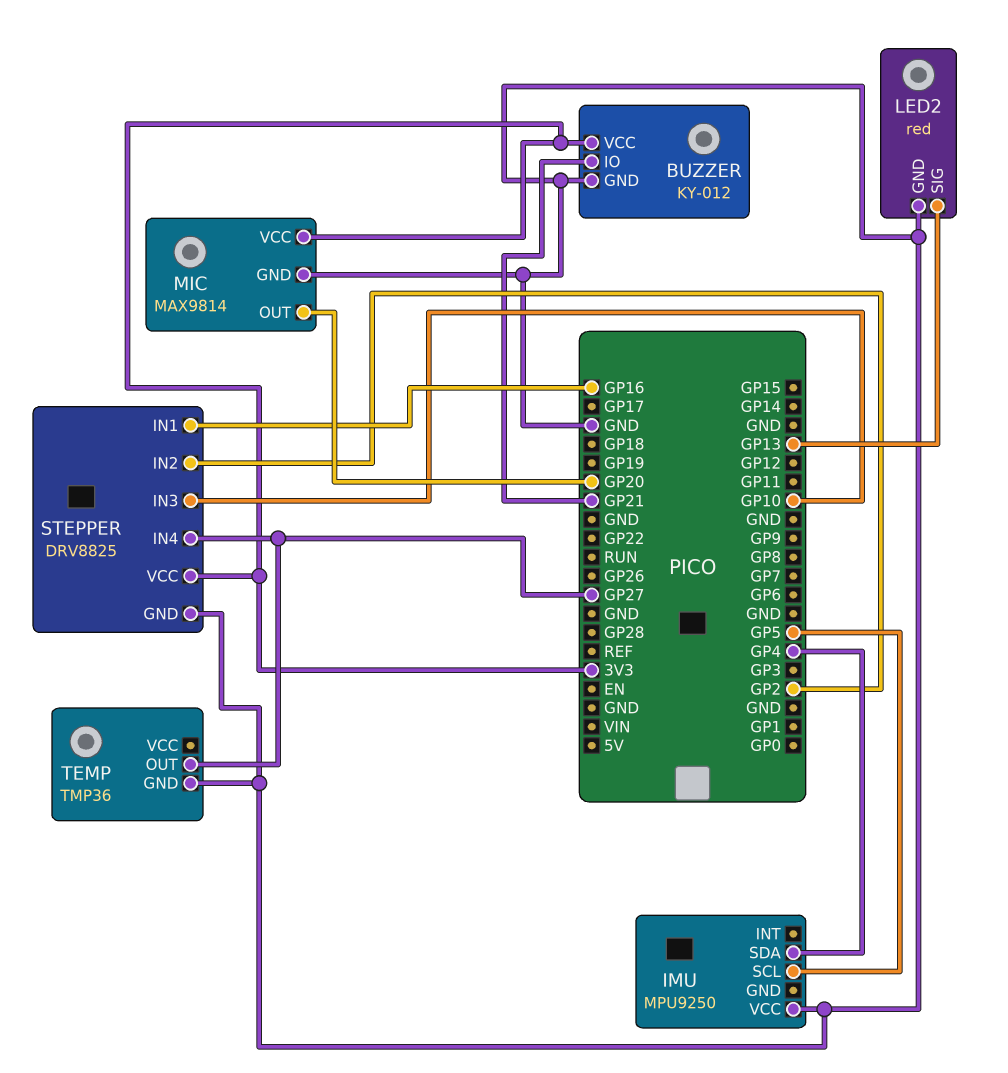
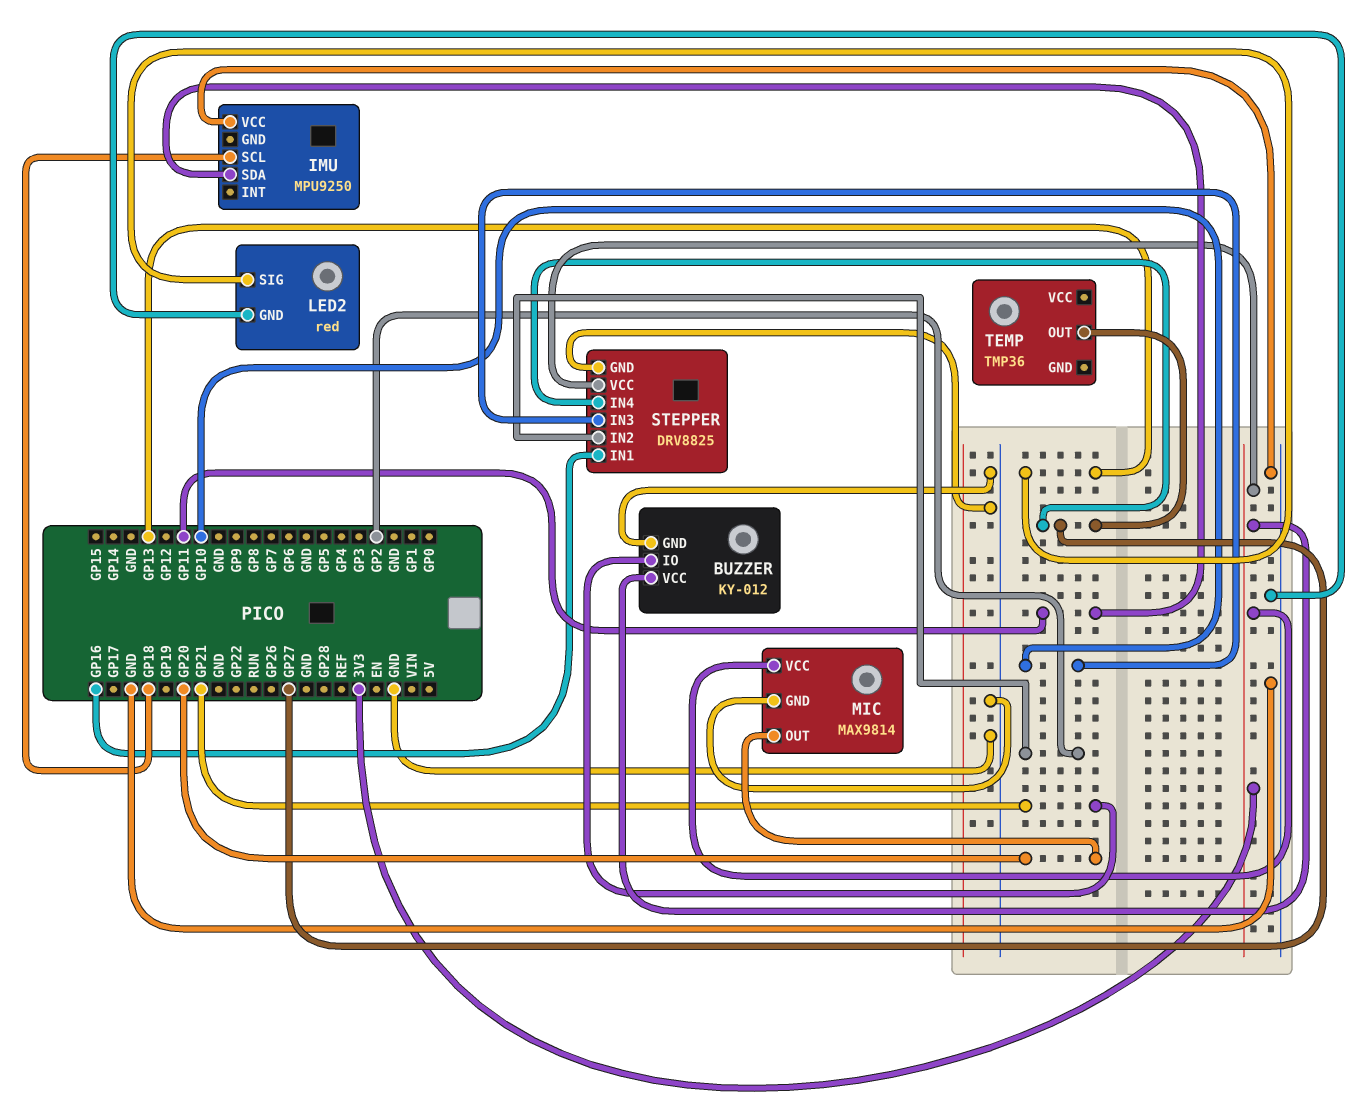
IMU pin SCL: GP5 -> GP18
IMU pin SDA: GP4 -> GP11
TEMP pin GND: GND -> none

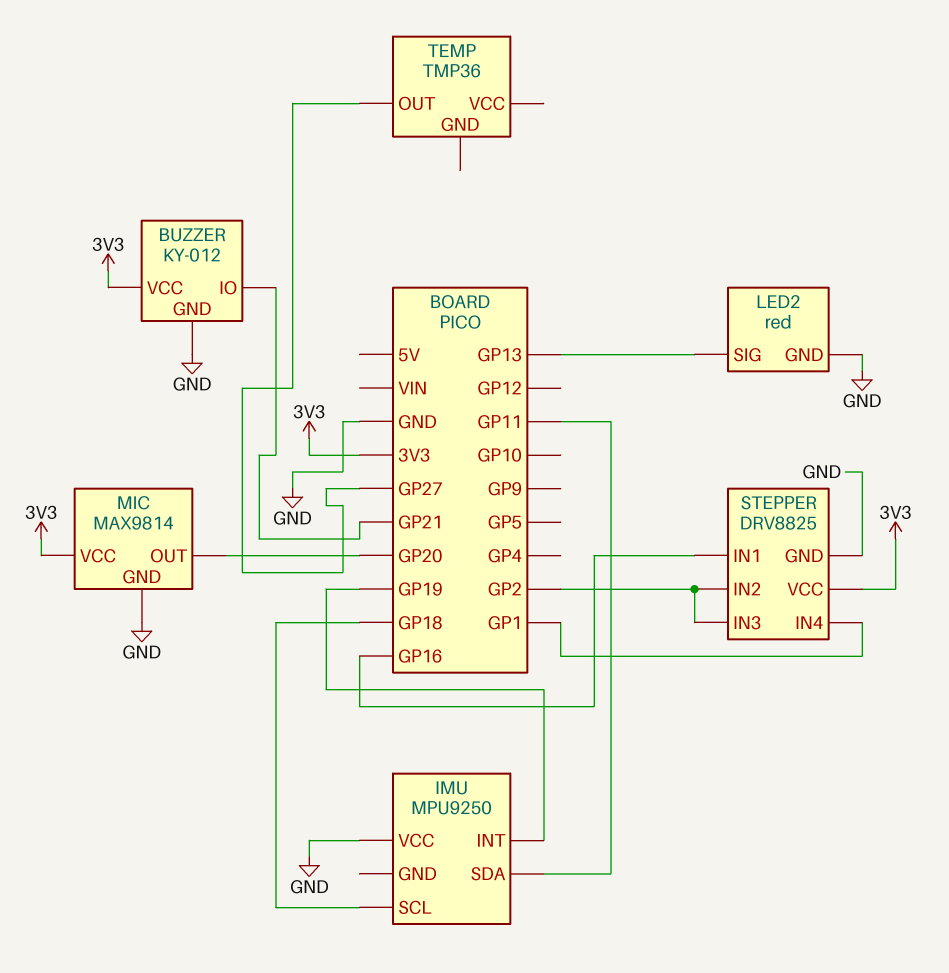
IMU pin INT: none -> GP19
STEPPER pin IN3: GP10 -> GP2
STEPPER pin IN4: GP27 -> GP1

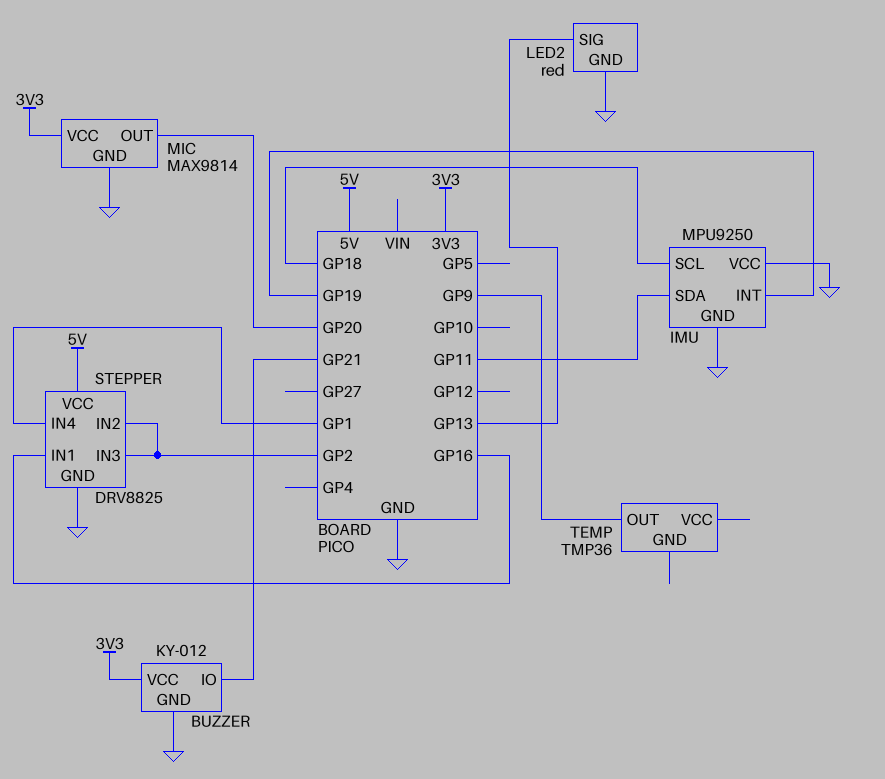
IMU pin GND: none -> GND
STEPPER pin VCC: 3V3 -> 5V
TEMP pin OUT: GP27 -> GP9

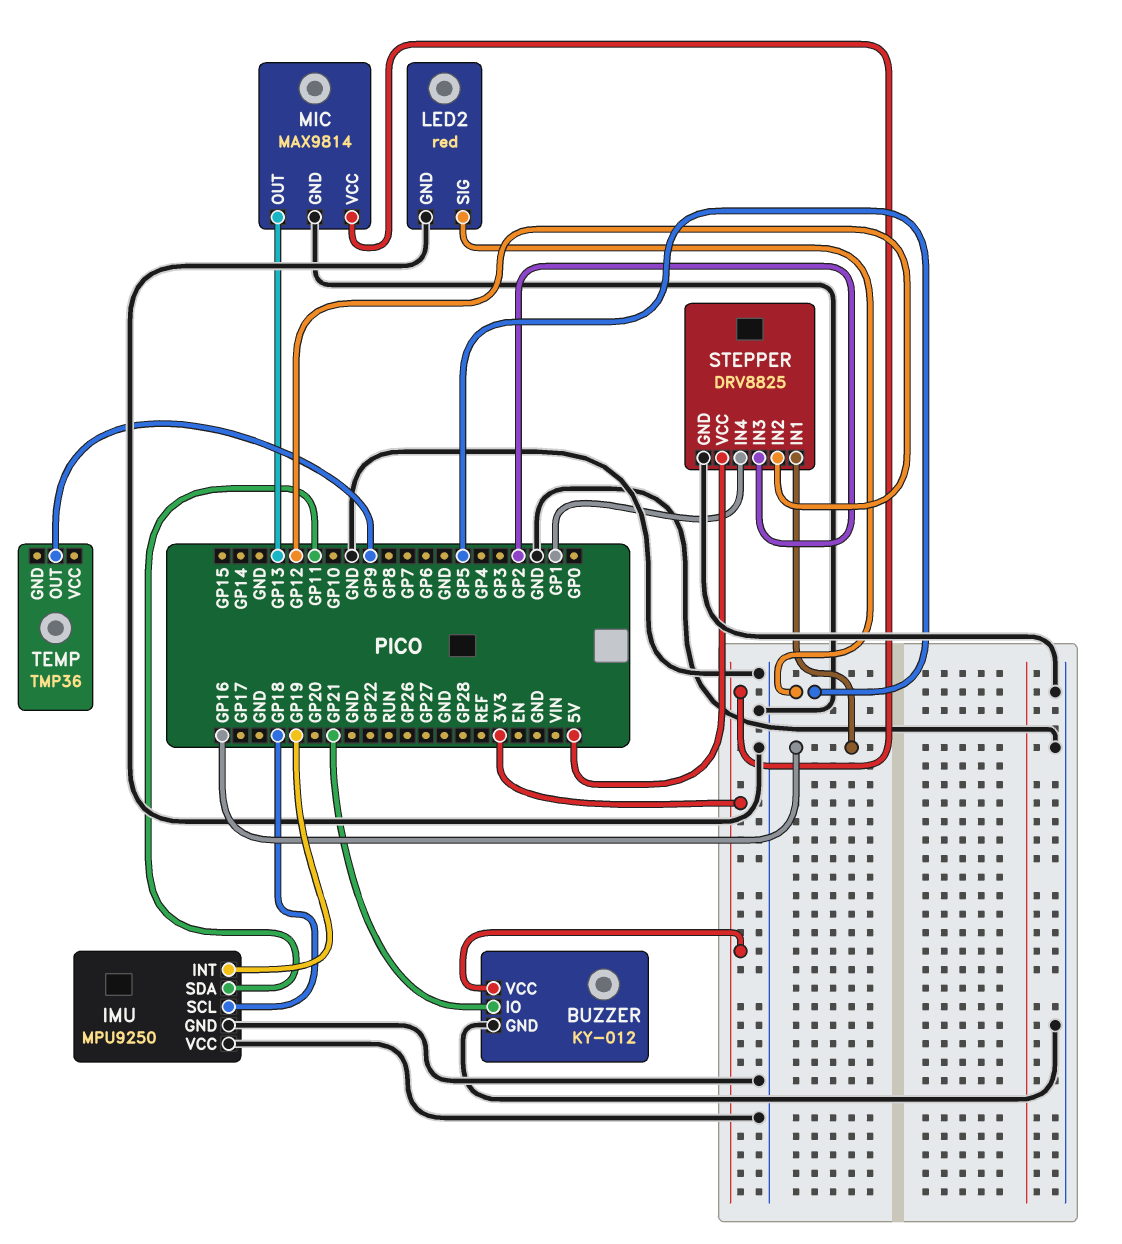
LED2 pin SIG: GP13 -> GP5
MIC pin OUT: GP20 -> GP13
STEPPER pin IN2: GP2 -> GP12

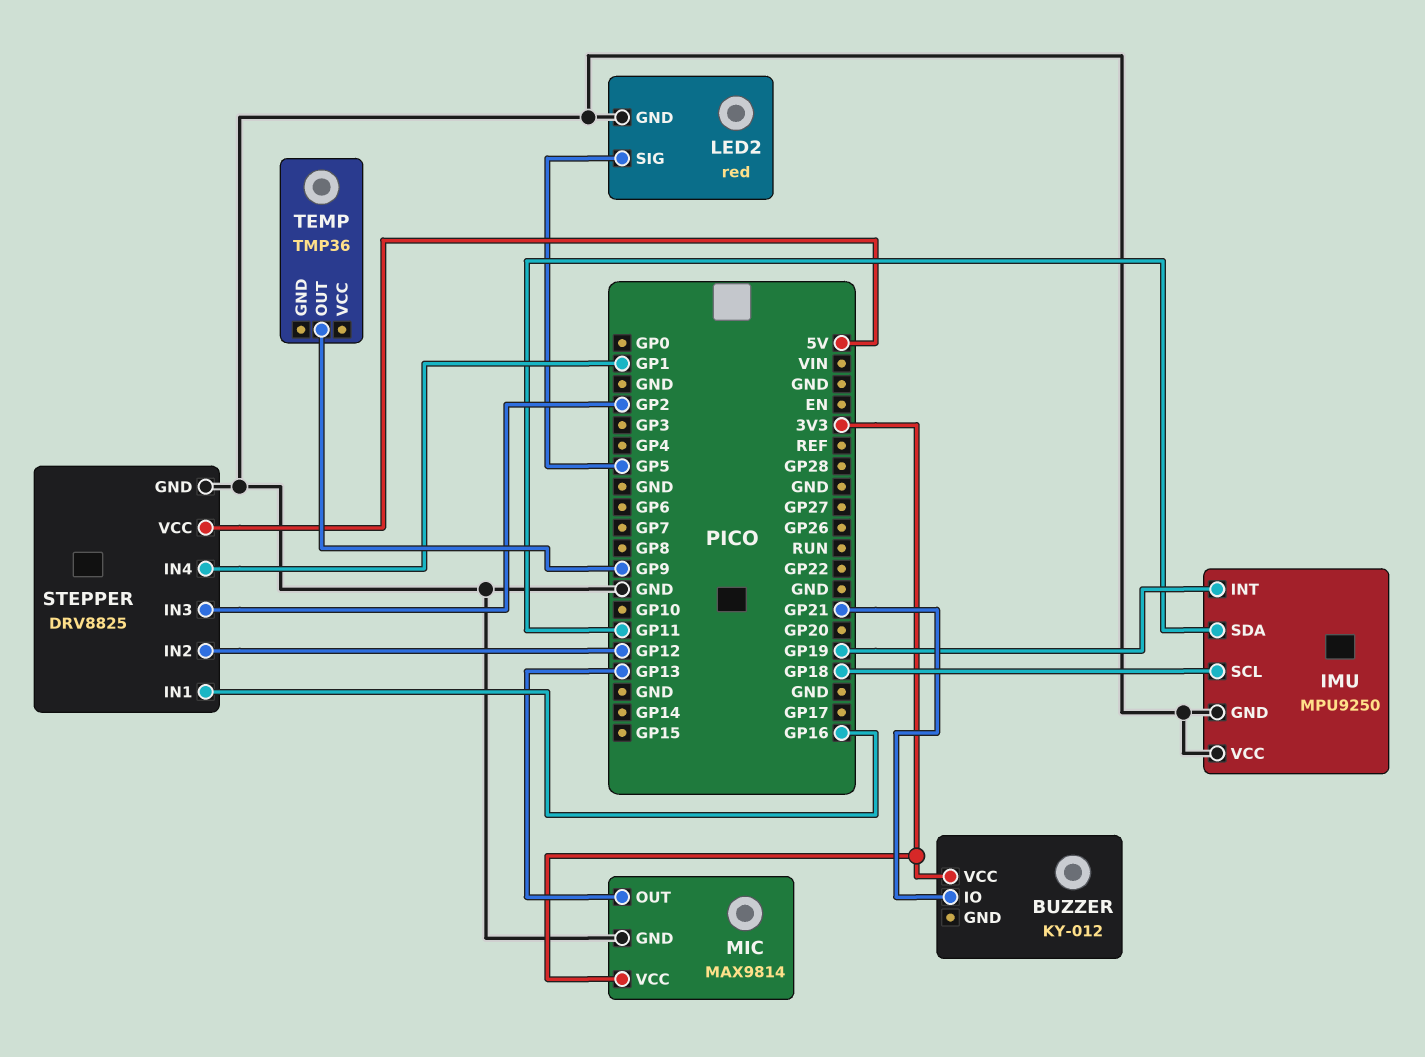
BUZZER pin GND: GND -> none

